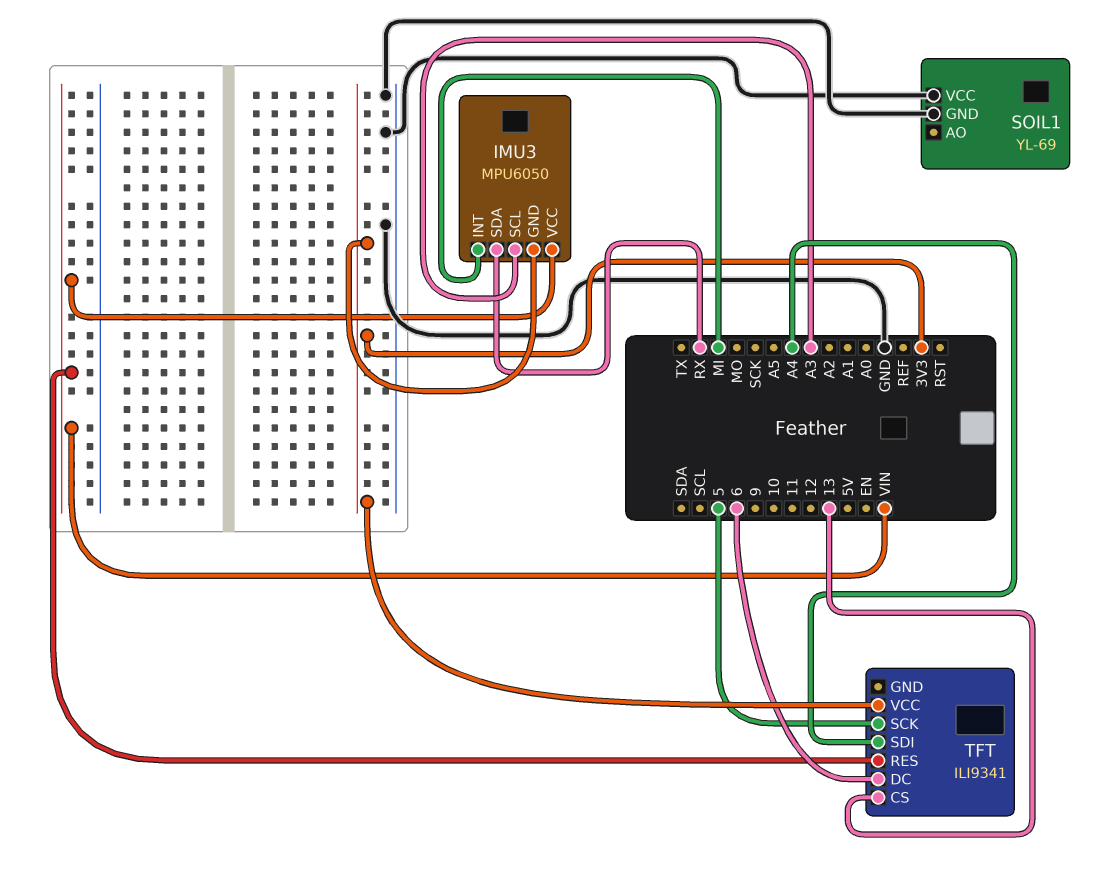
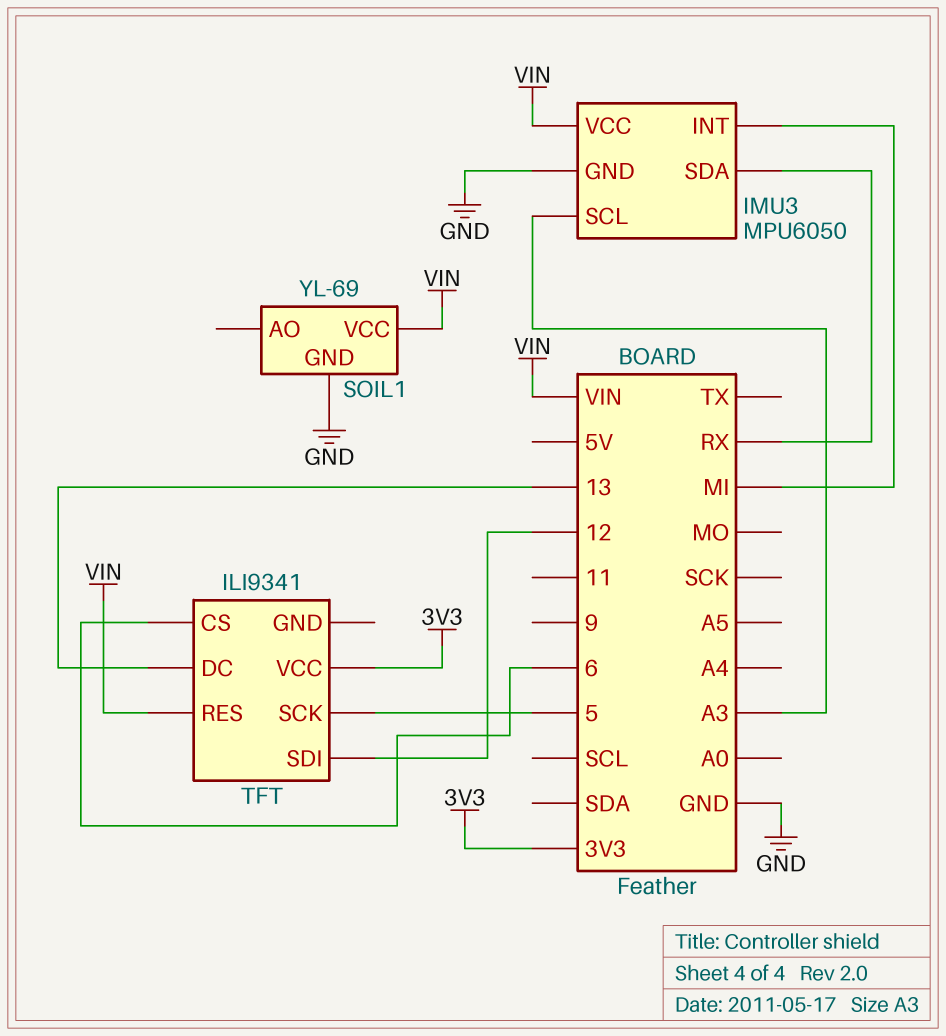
IMU3 pin GND: 3V3 -> GND
SOIL1 pin VCC: GND -> VIN
TFT pin CS: 13 -> 6
TFT pin DC: 6 -> 13
TFT pin SDI: A4 -> 12

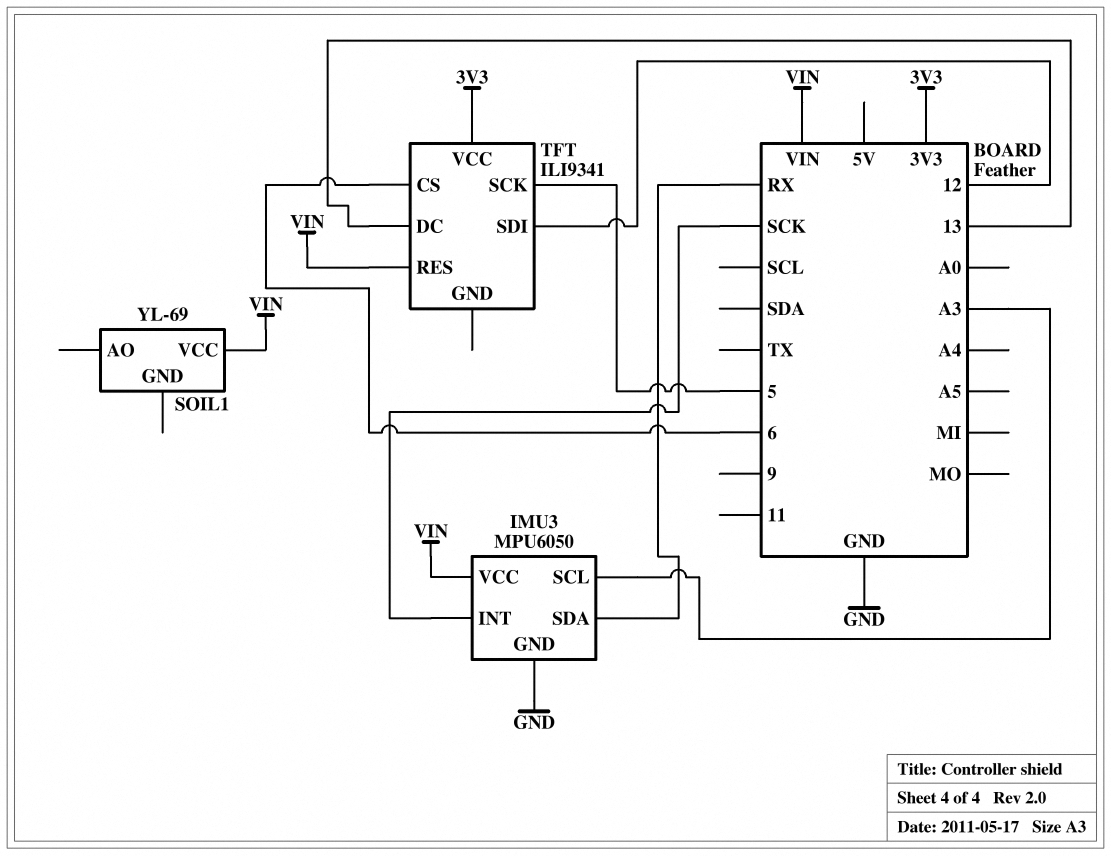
IMU3 pin INT: MI -> SCK
SOIL1 pin GND: GND -> none

